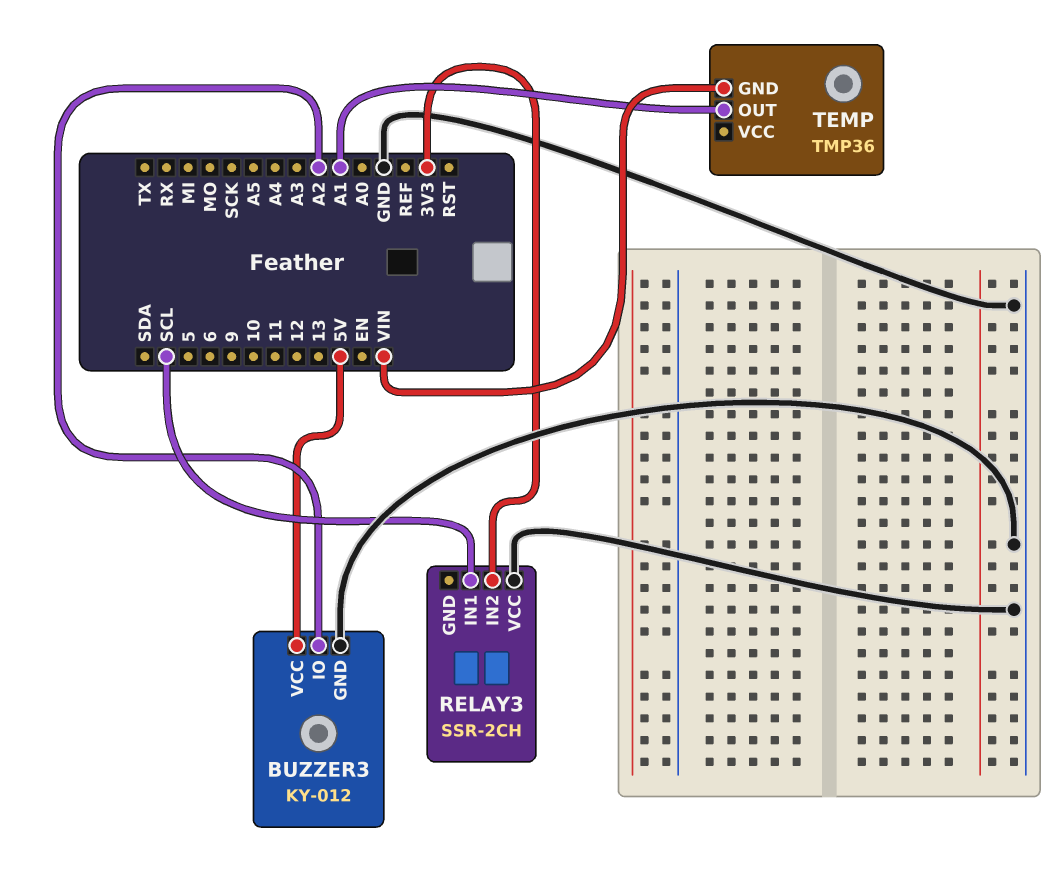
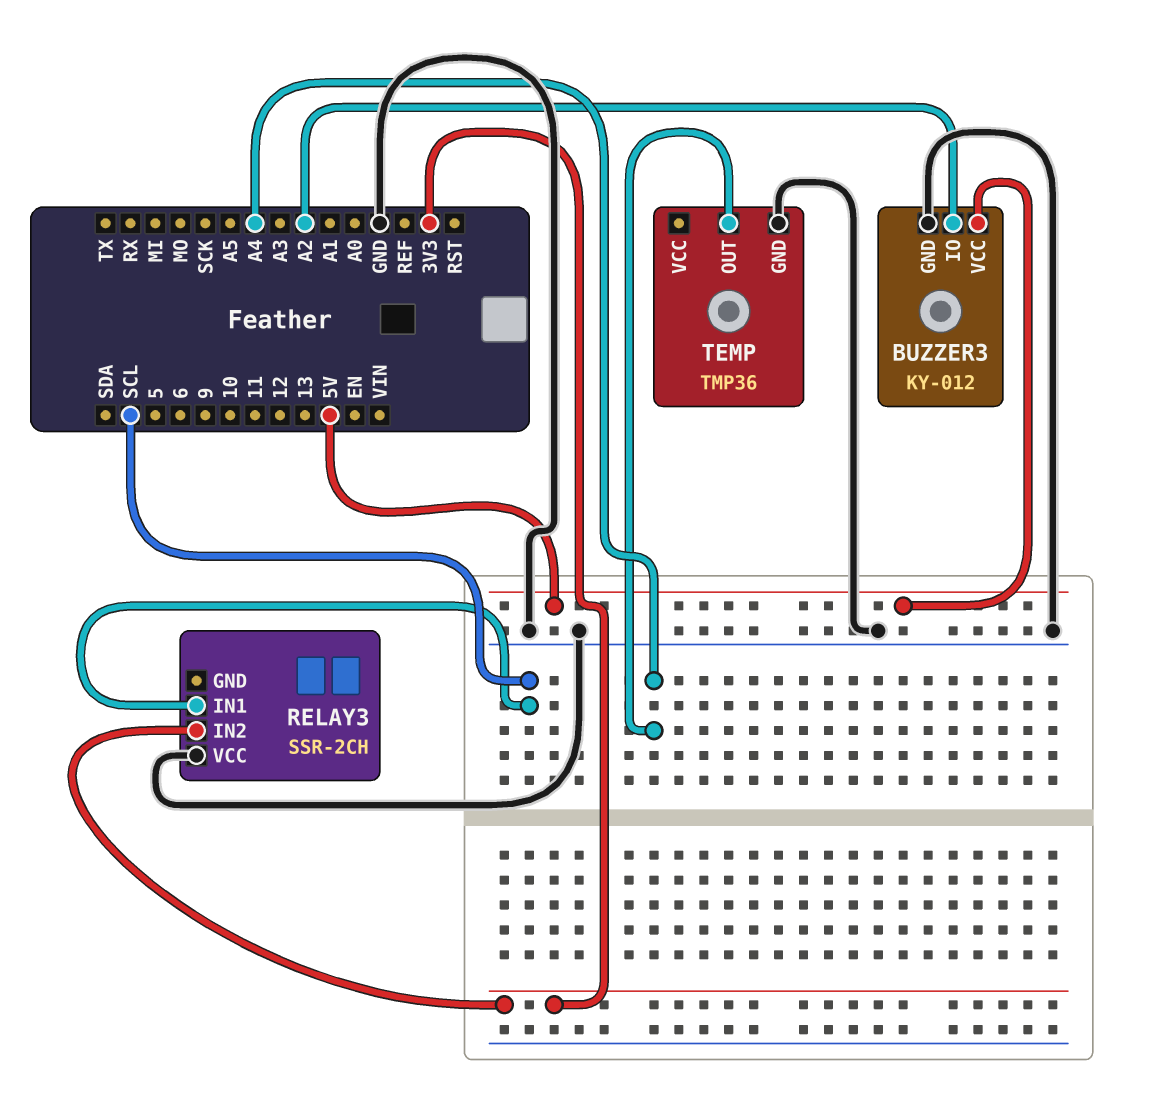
TEMP pin GND: VIN -> GND
TEMP pin OUT: A1 -> A4

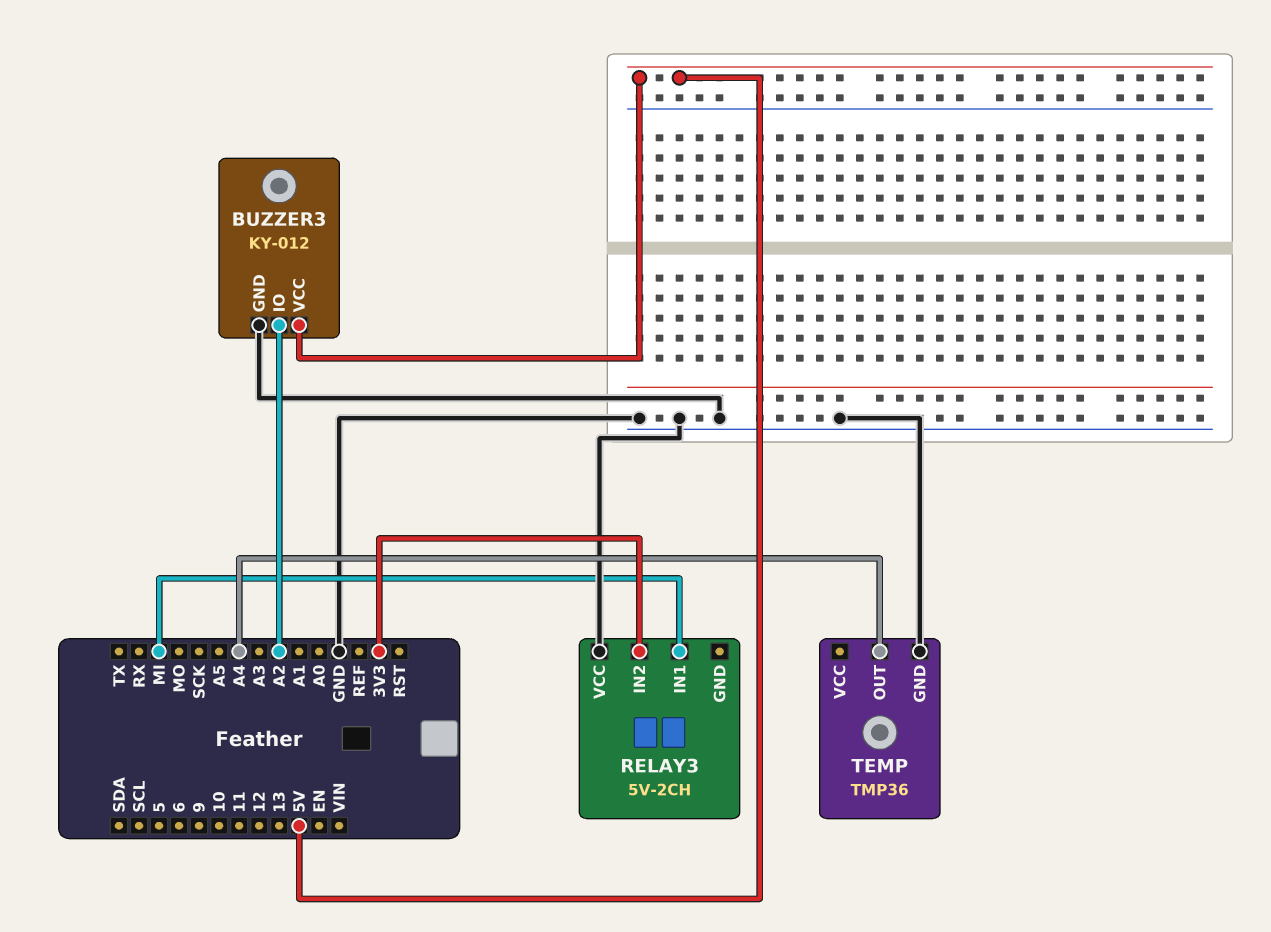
RELAY3: SSR-2CH -> 5V-2CH
RELAY3 pin IN1: SCL -> MI

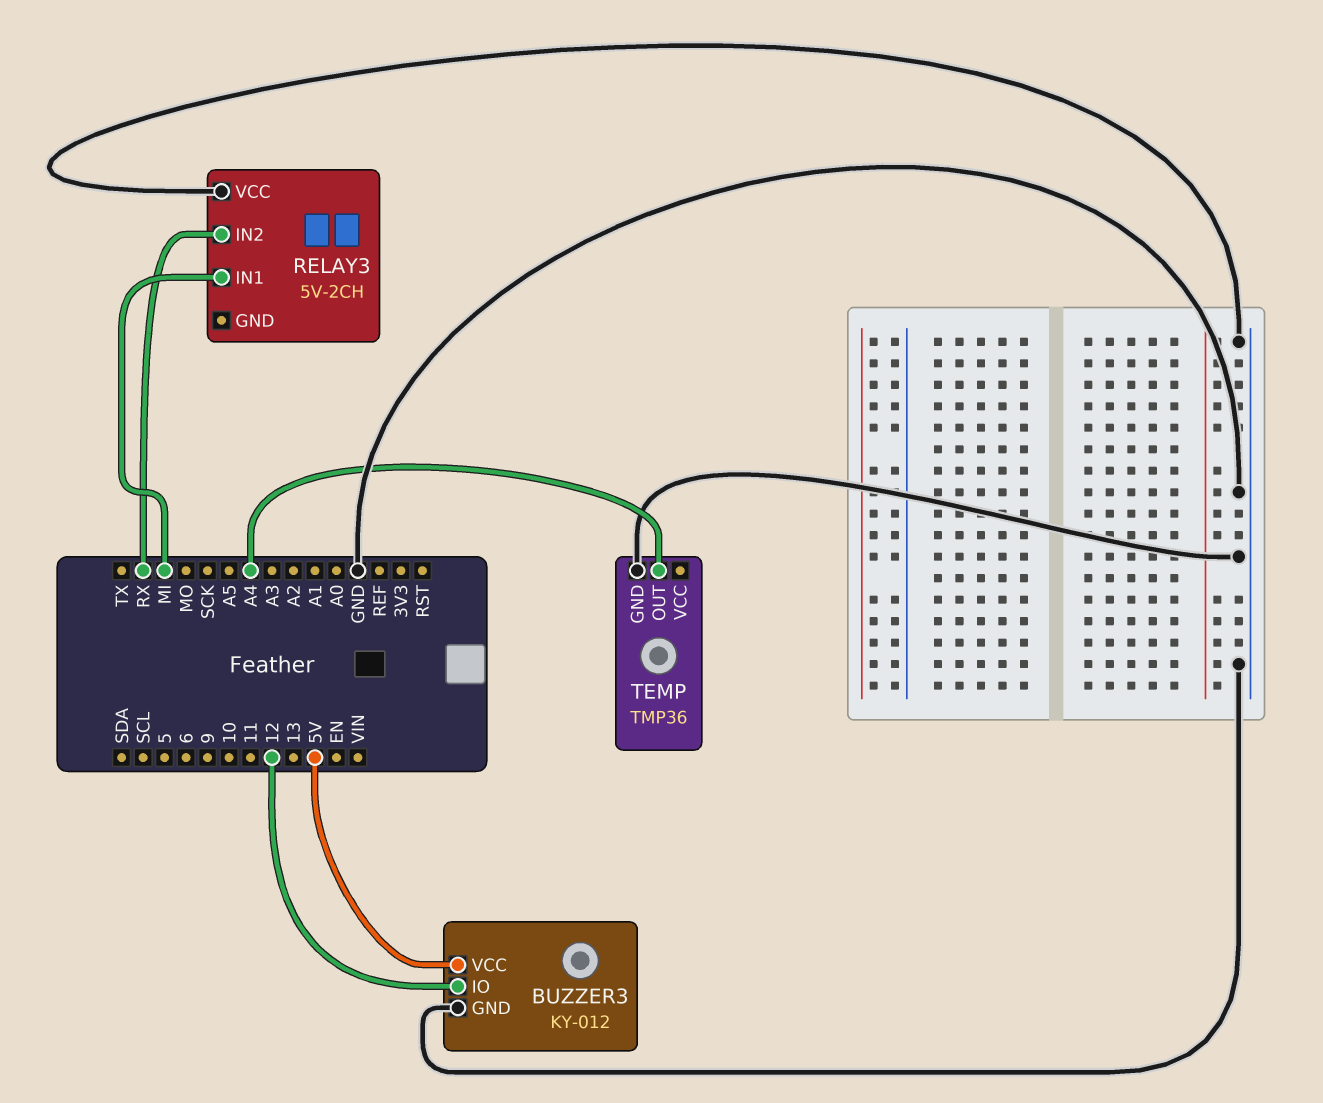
BUZZER3 pin IO: A2 -> 12
RELAY3 pin IN2: 3V3 -> RX

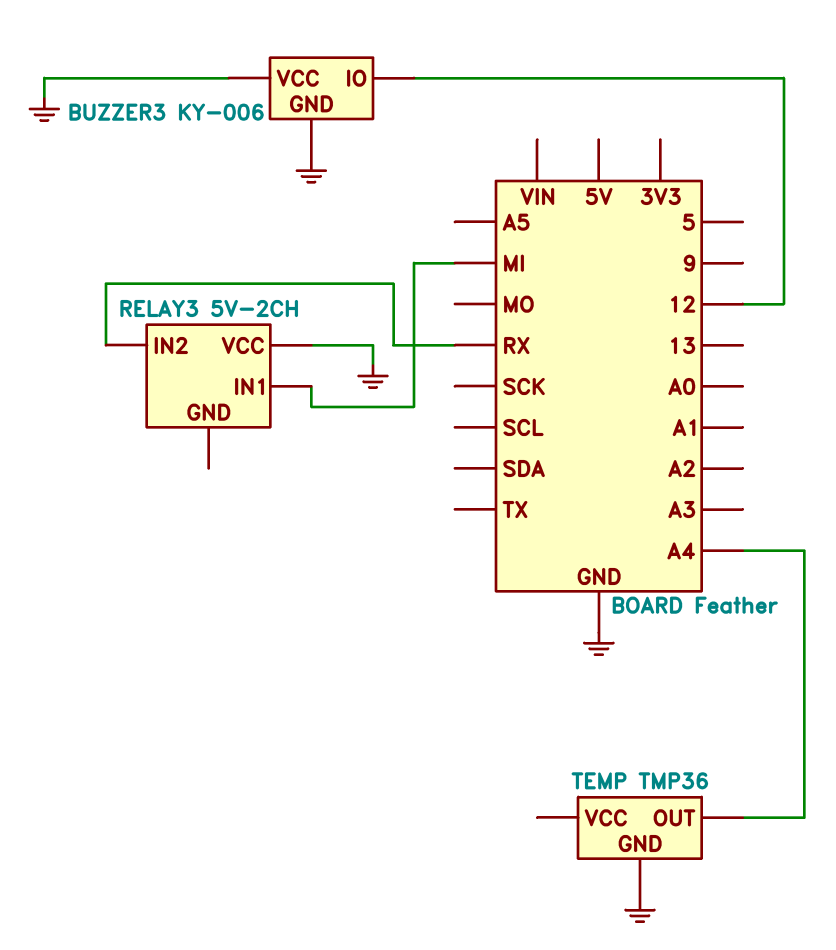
BUZZER3: KY-012 -> KY-006
BUZZER3 pin VCC: 5V -> GND

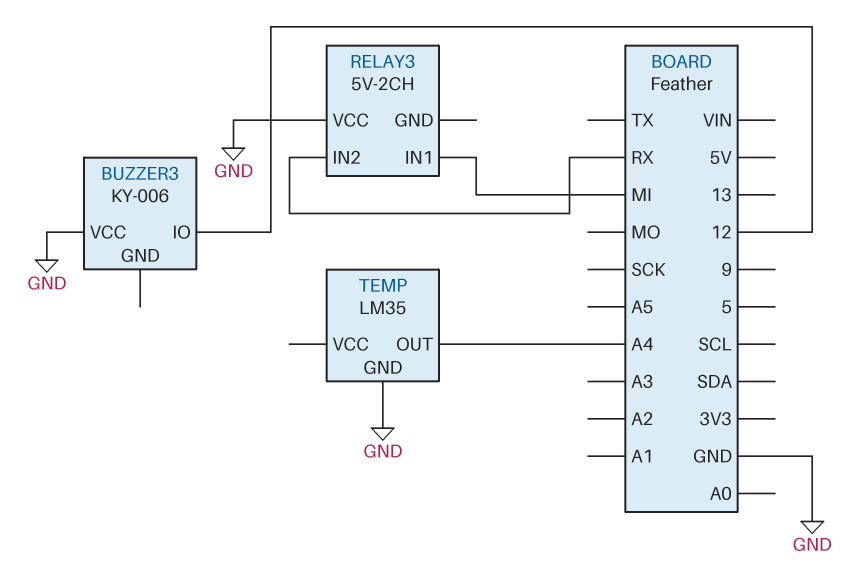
BUZZER3 pin GND: GND -> none
TEMP: TMP36 -> LM35

